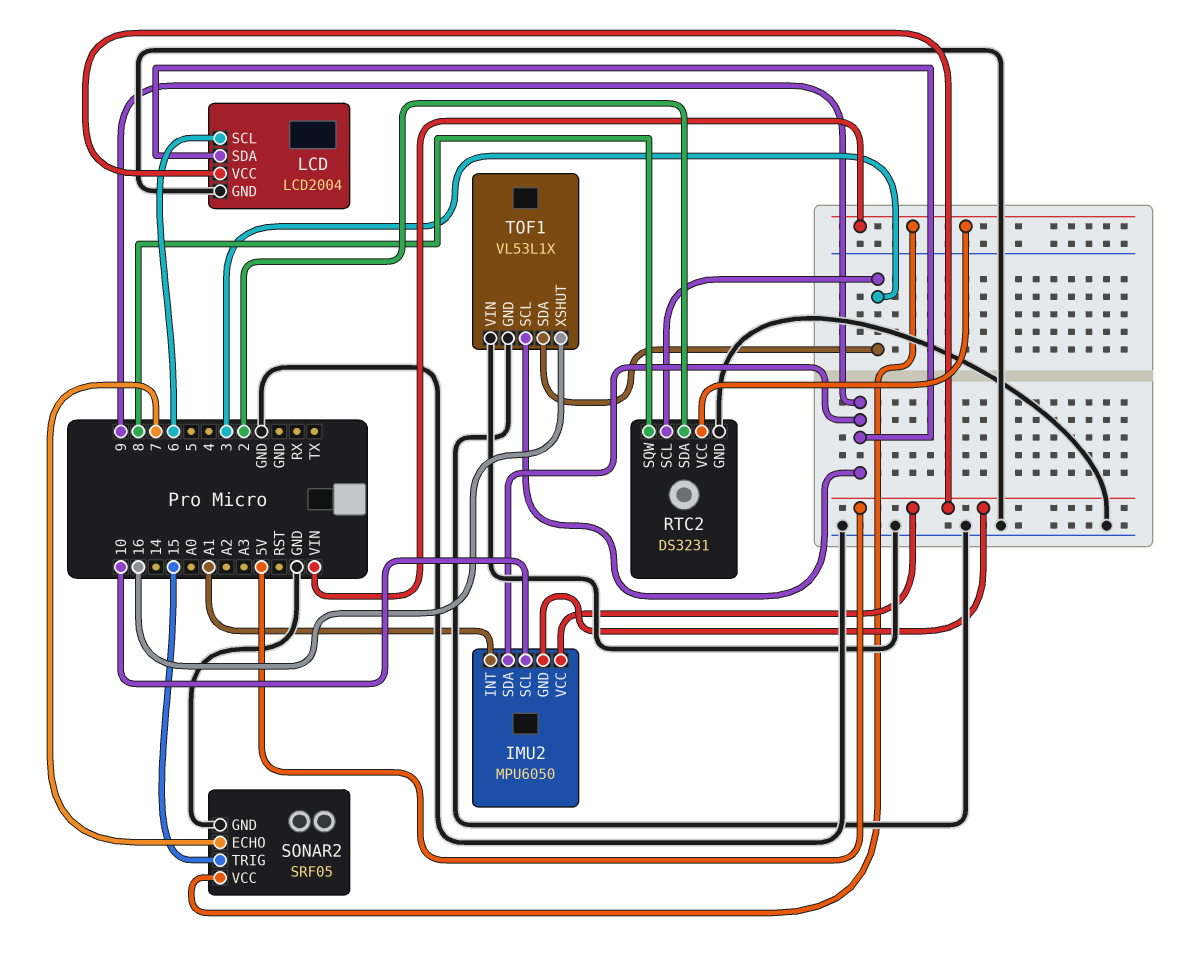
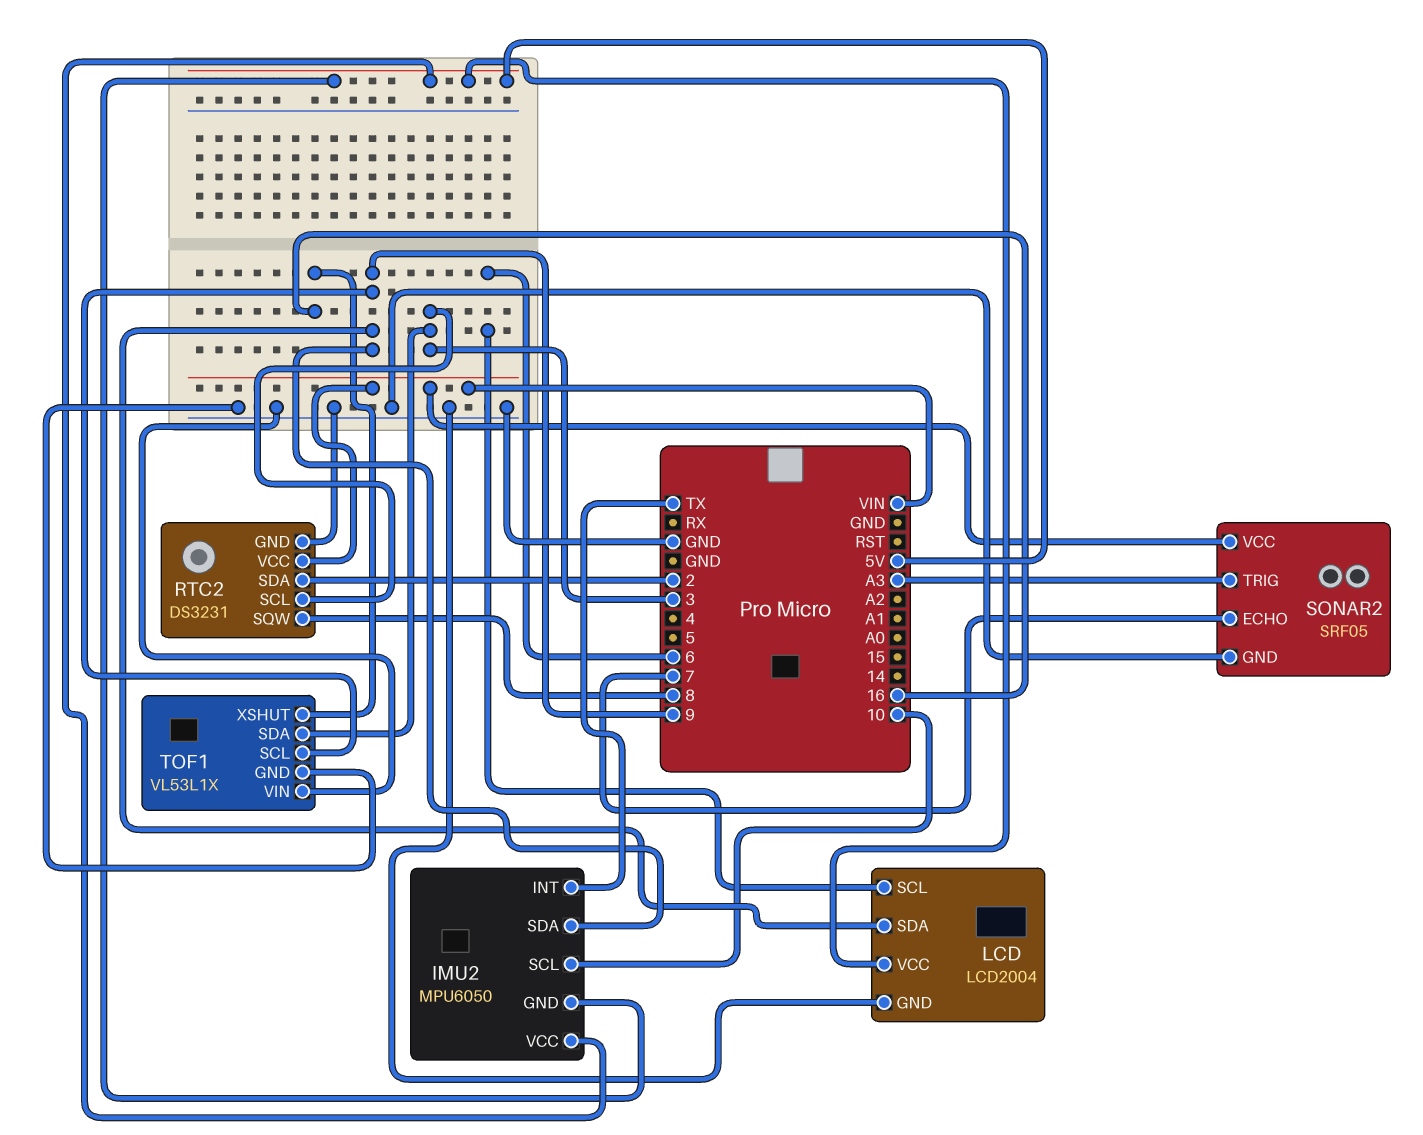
IMU2 pin INT: A1 -> TX
SONAR2 pin TRIG: 15 -> A3

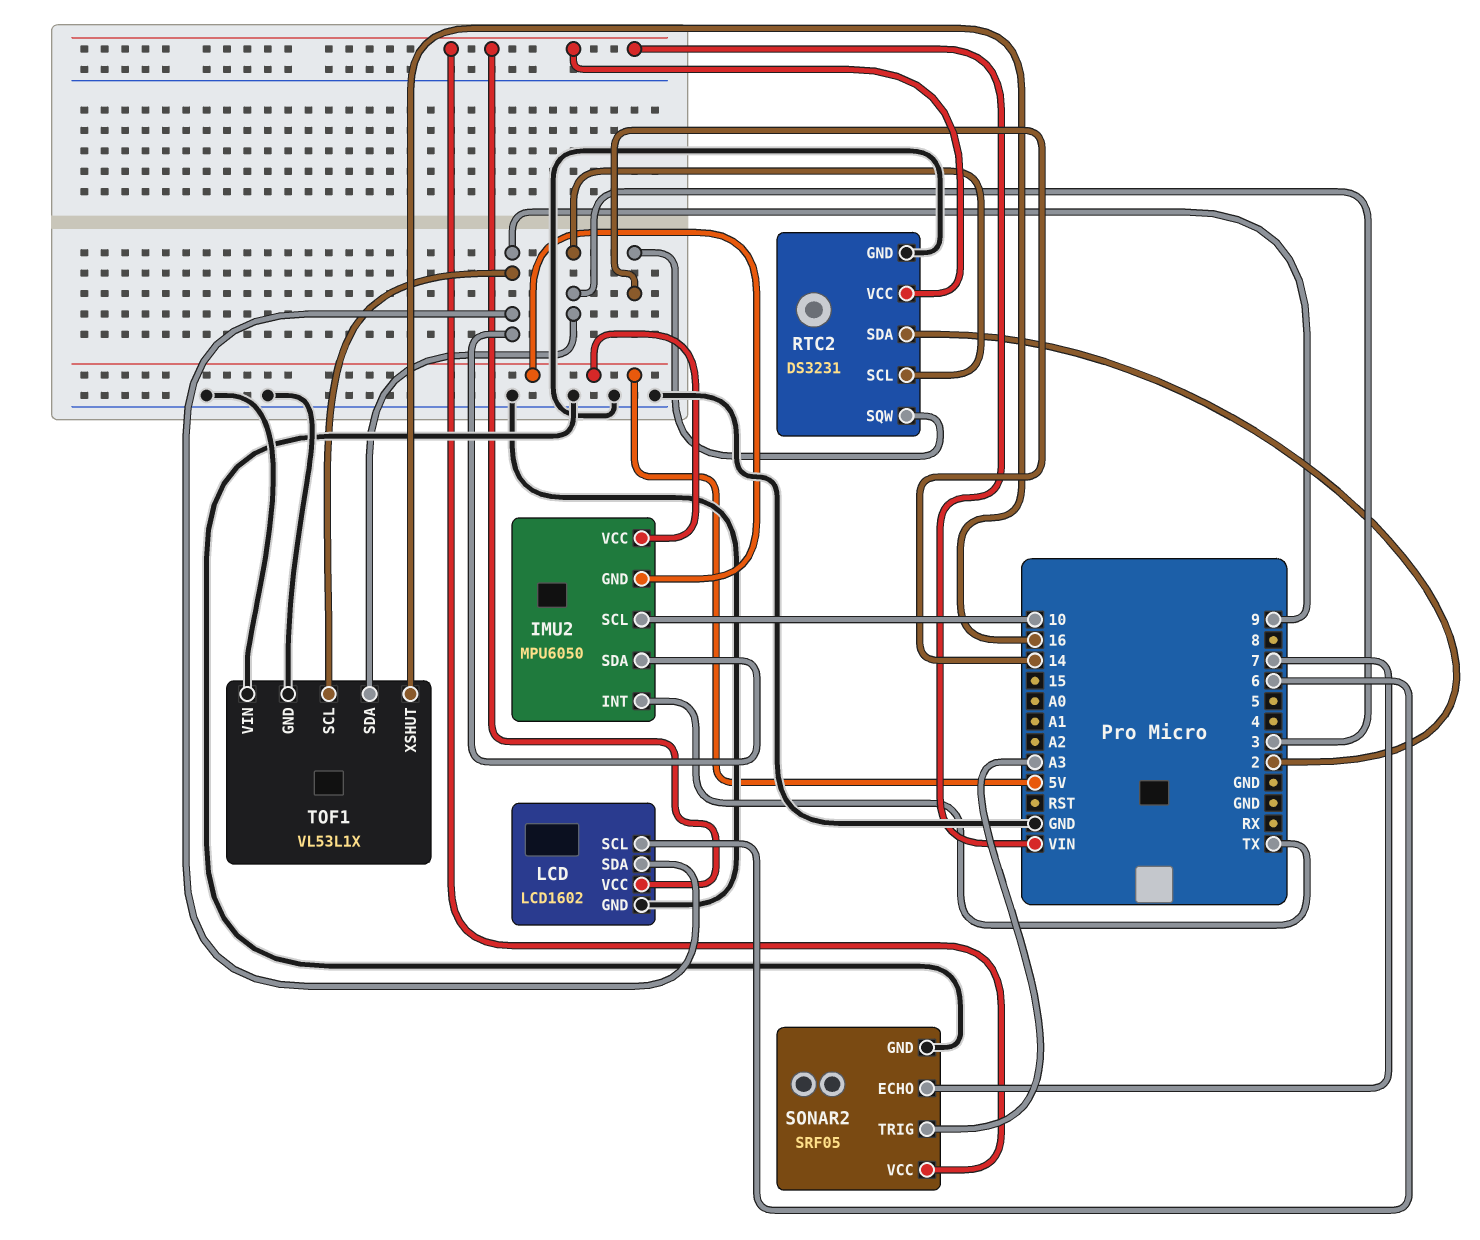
LCD: LCD2004 -> LCD1602
LCD pin VCC: 5V -> VIN
RTC2 pin SQW: 8 -> 14

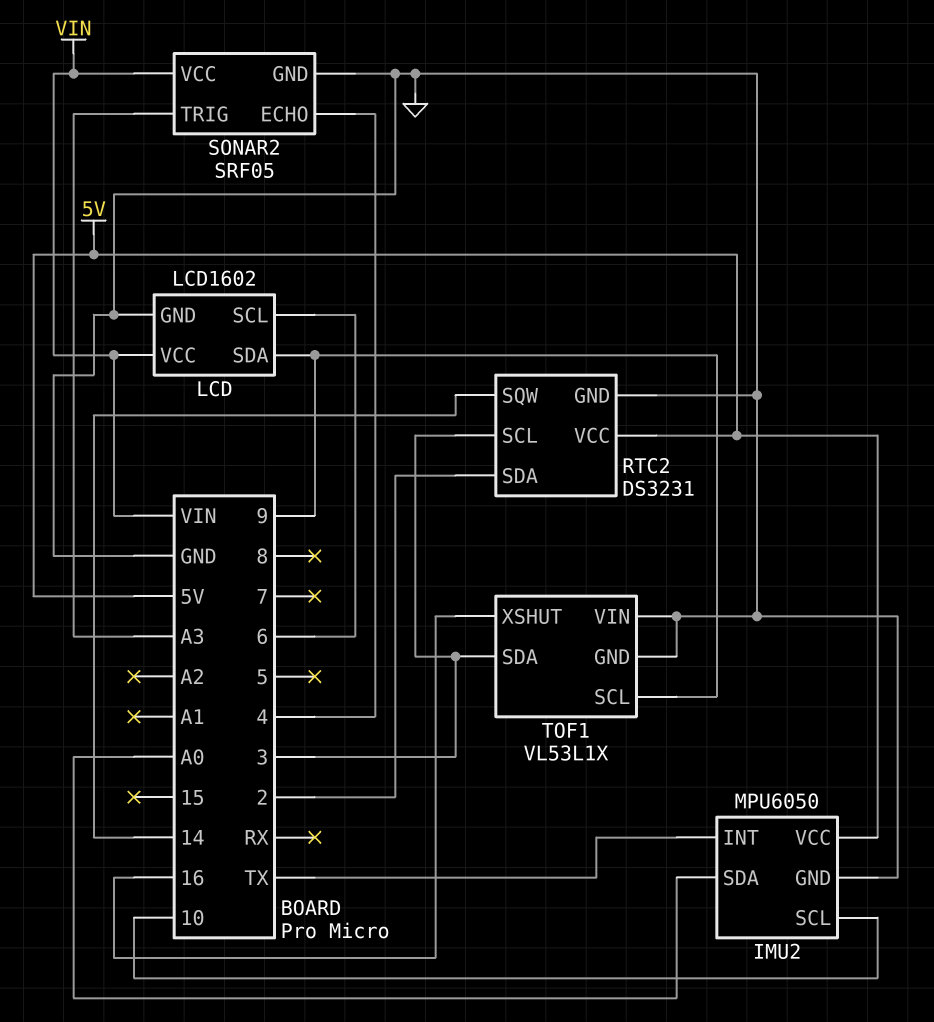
IMU2 pin GND: 5V -> GND
IMU2 pin SDA: 9 -> A0
RTC2 pin VCC: VIN -> 5V
SONAR2 pin ECHO: 7 -> 4

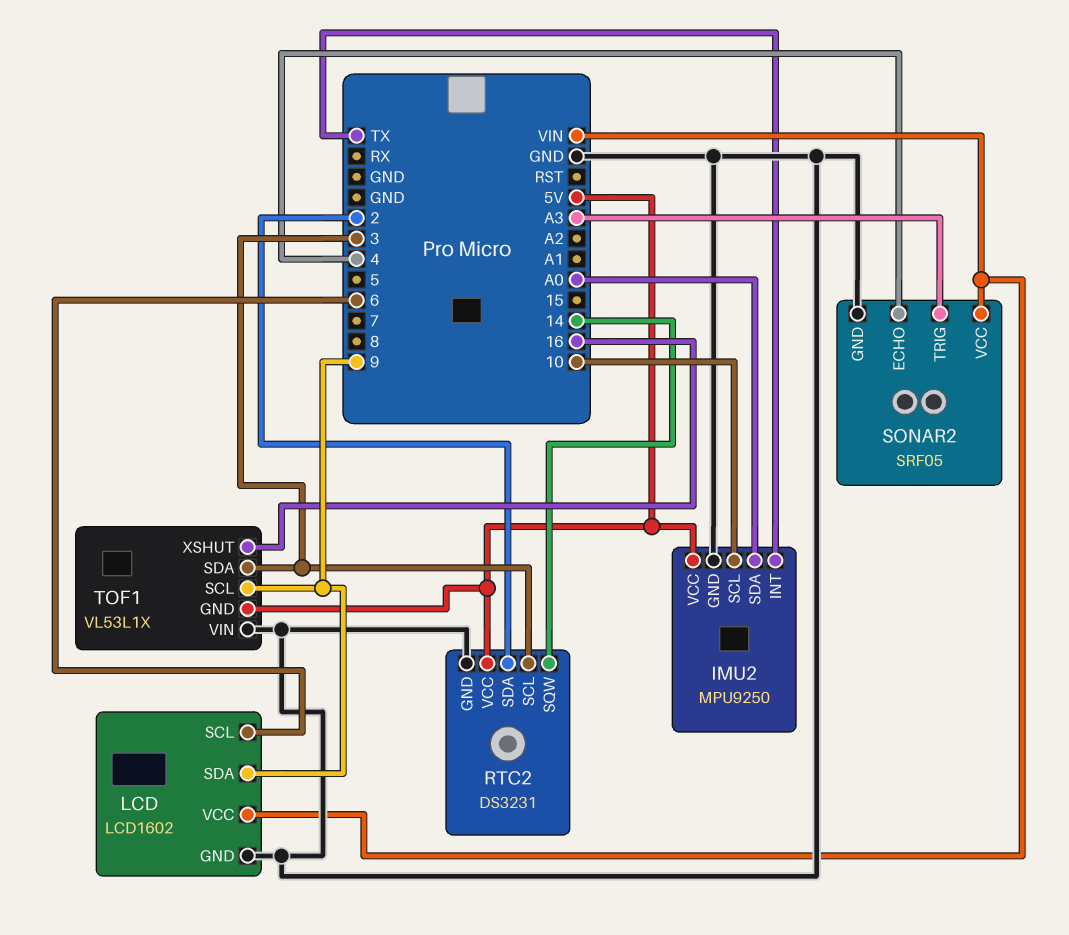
IMU2: MPU6050 -> MPU9250
TOF1 pin GND: GND -> 5V

